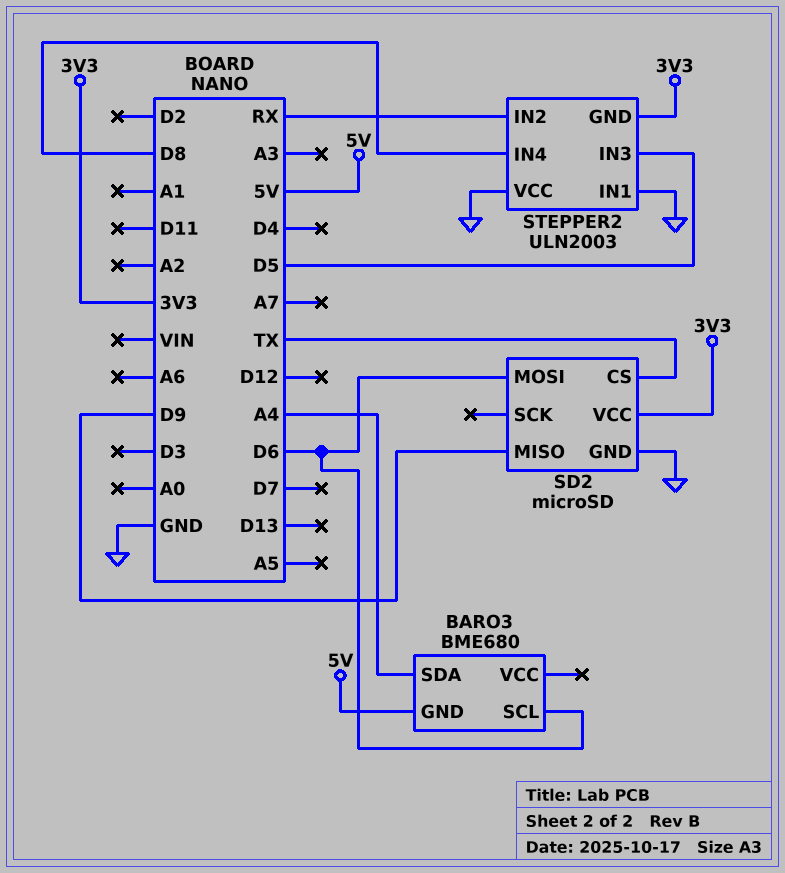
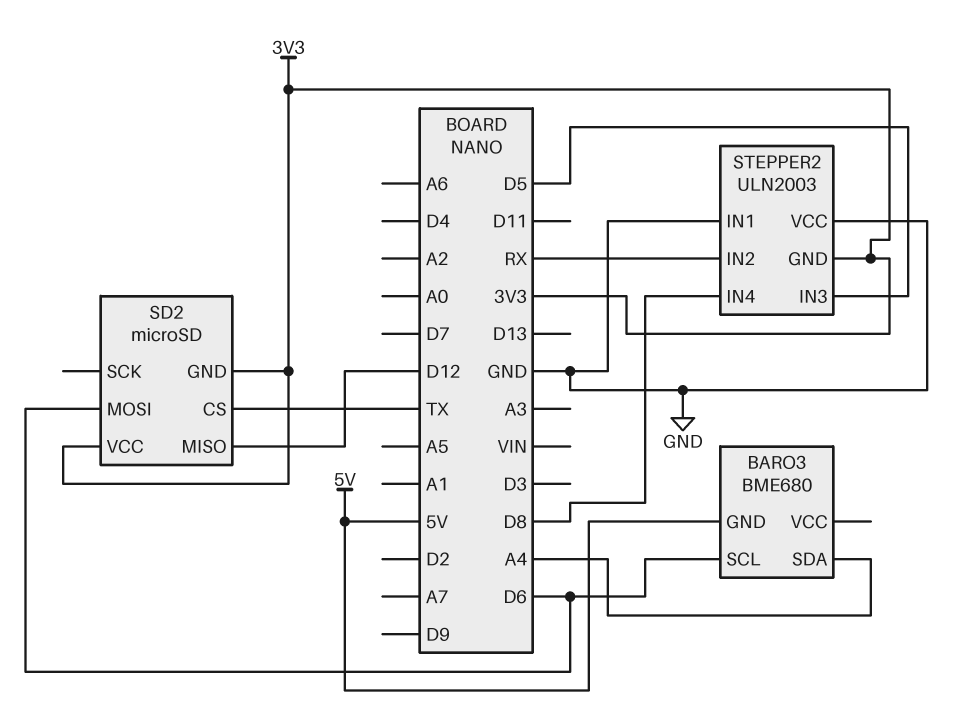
SD2 pin GND: GND -> 3V3
SD2 pin MISO: D9 -> D12

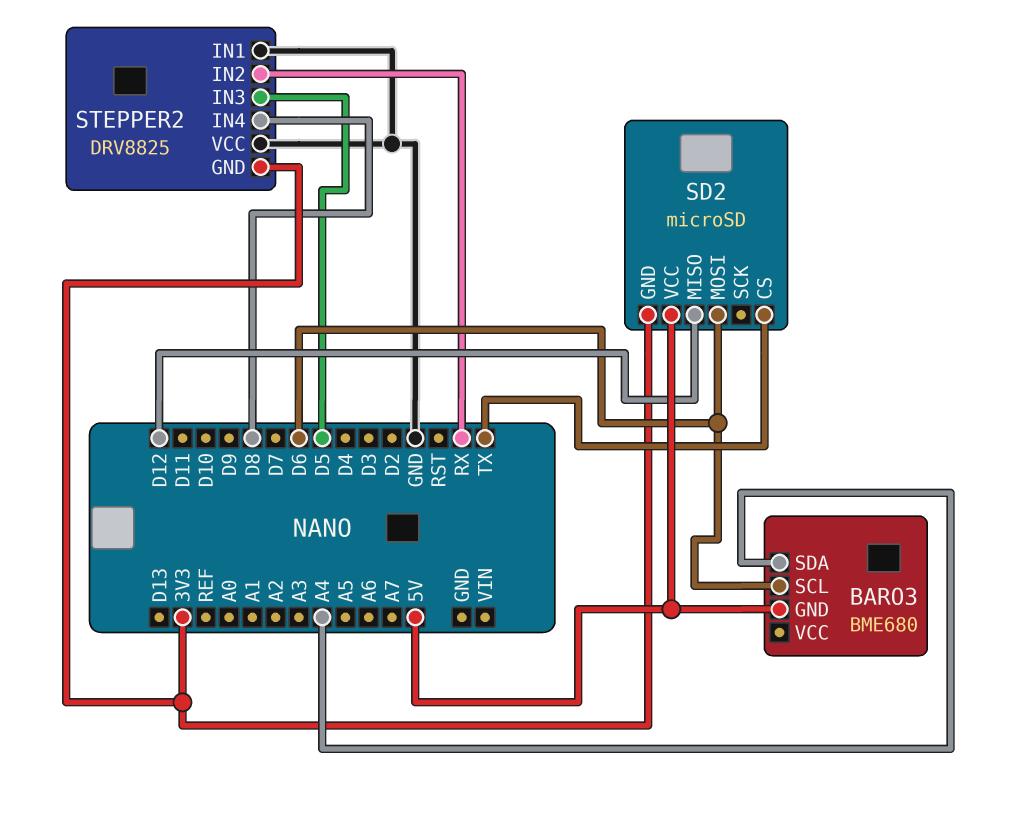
SD2 pin VCC: 3V3 -> 5V
STEPPER2: ULN2003 -> DRV8825

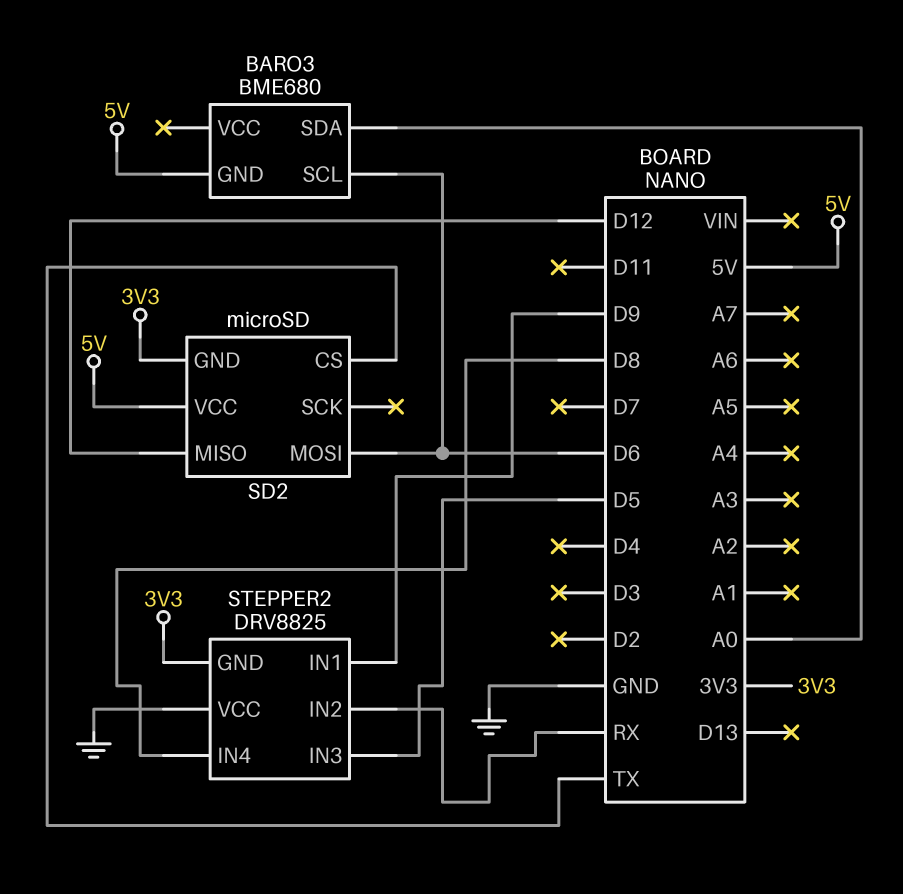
BARO3 pin SDA: A4 -> A0
STEPPER2 pin IN1: GND -> D9

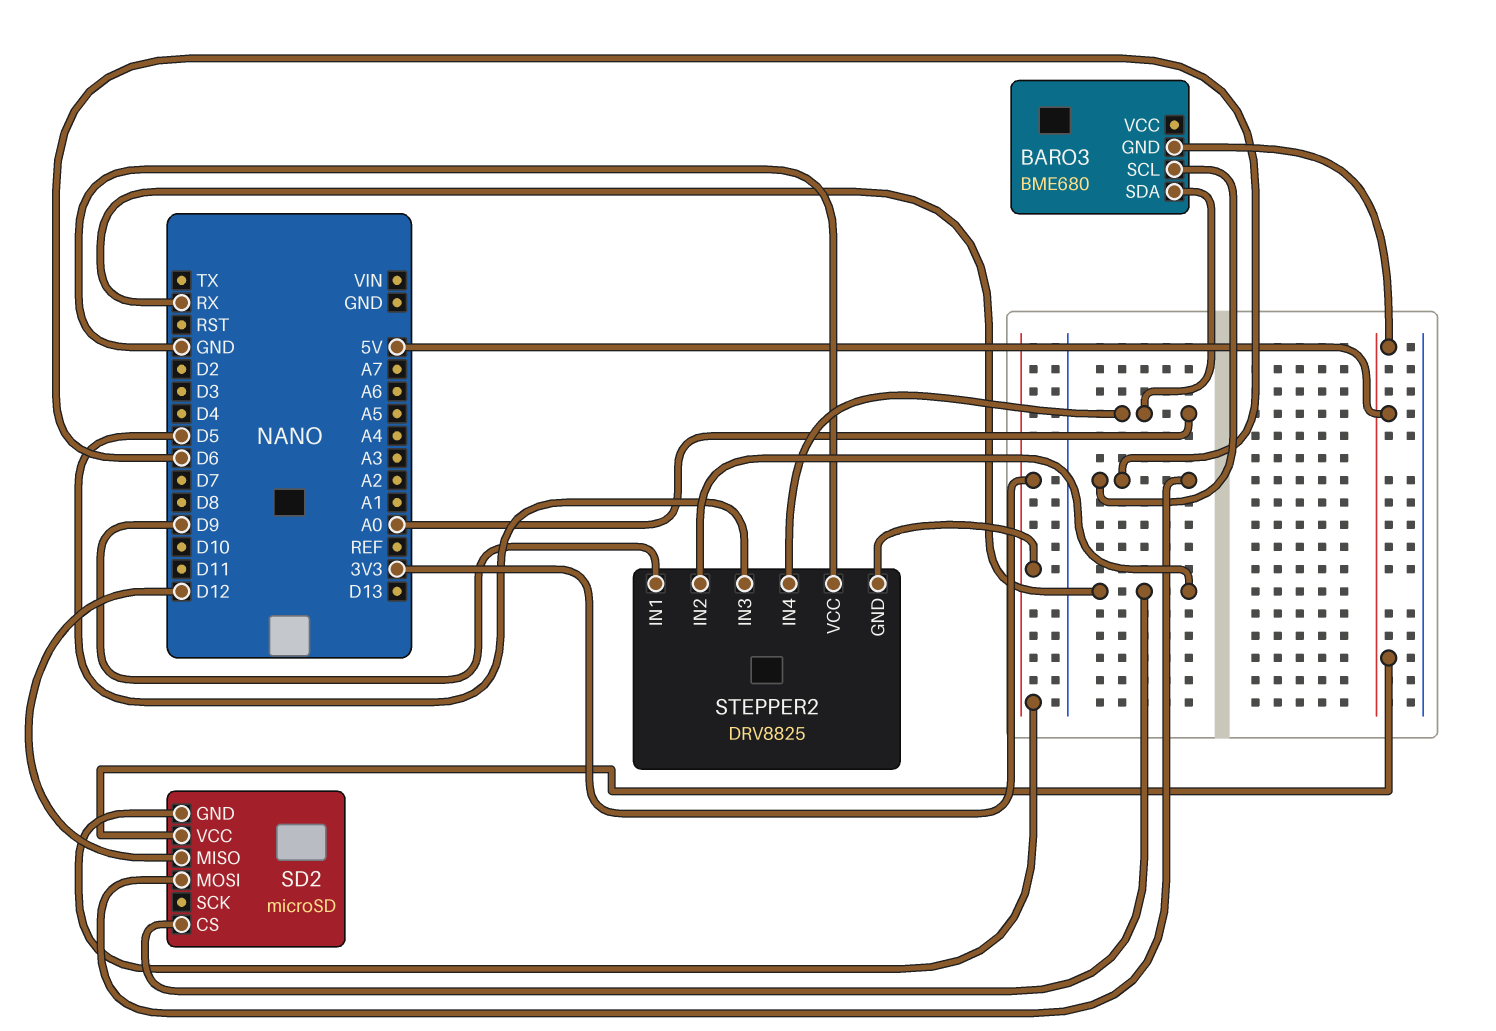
SD2 pin CS: TX -> RX
STEPPER2 pin IN4: D8 -> A0

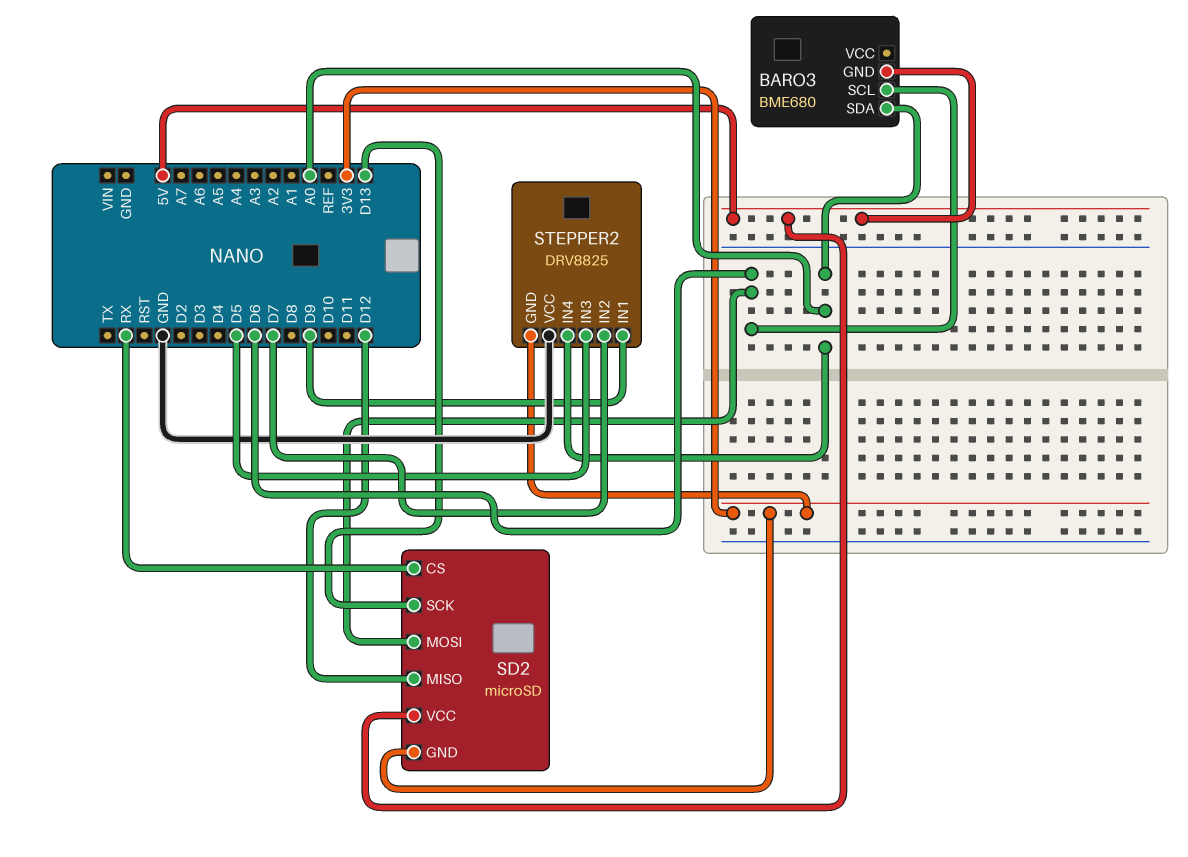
SD2 pin SCK: none -> D13
STEPPER2 pin IN2: RX -> D7

